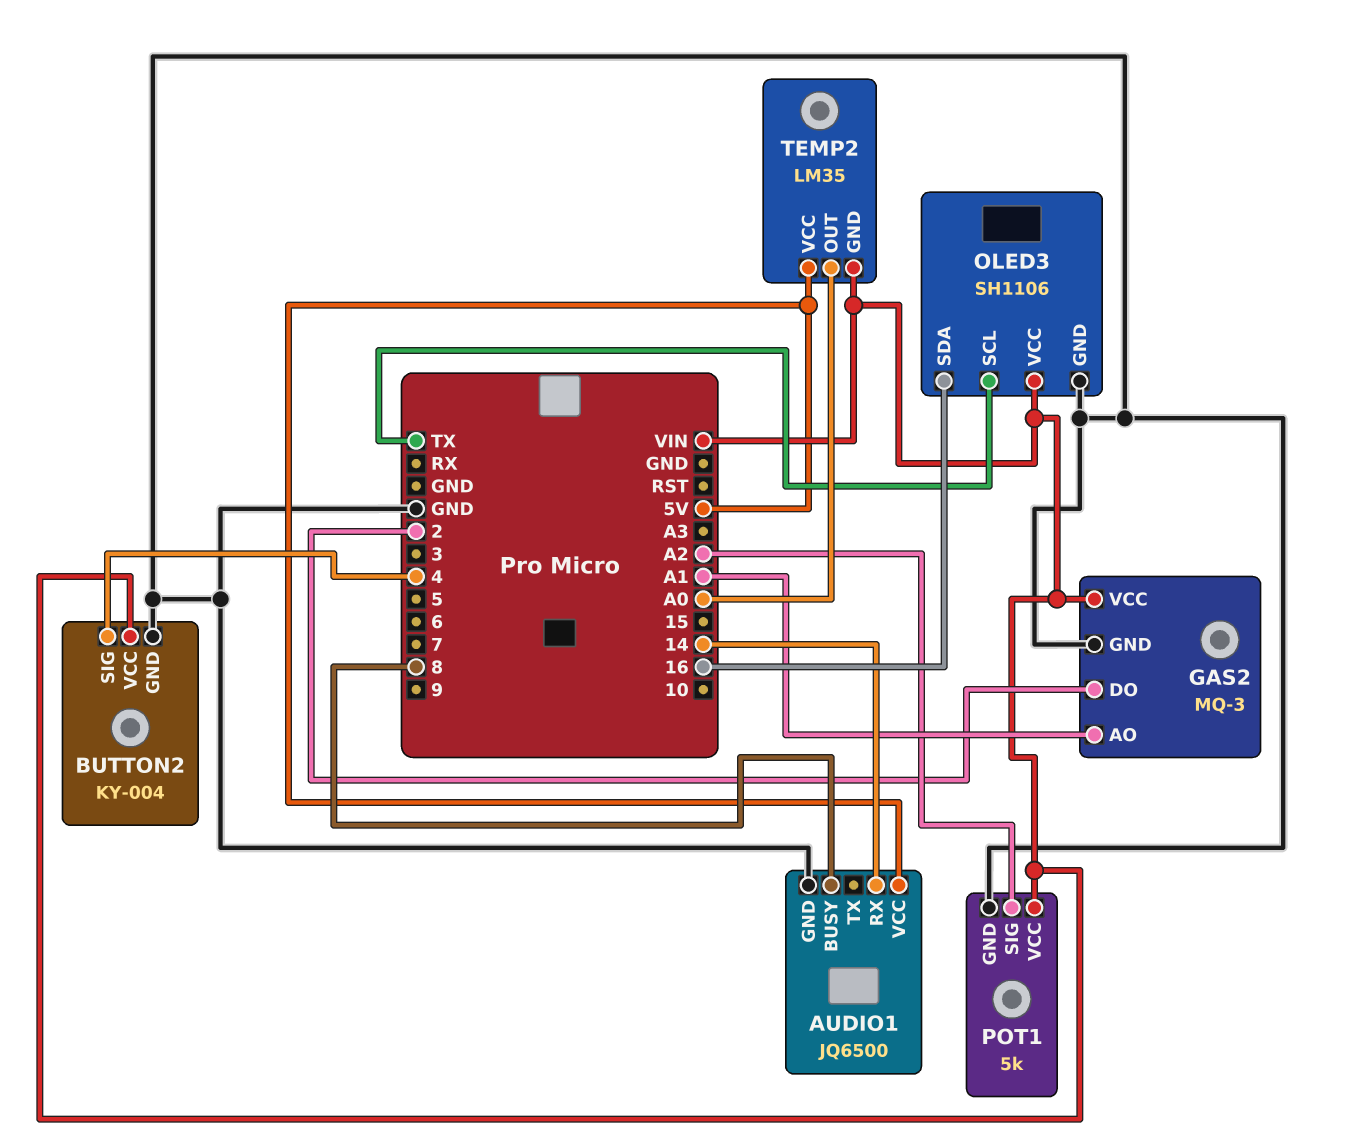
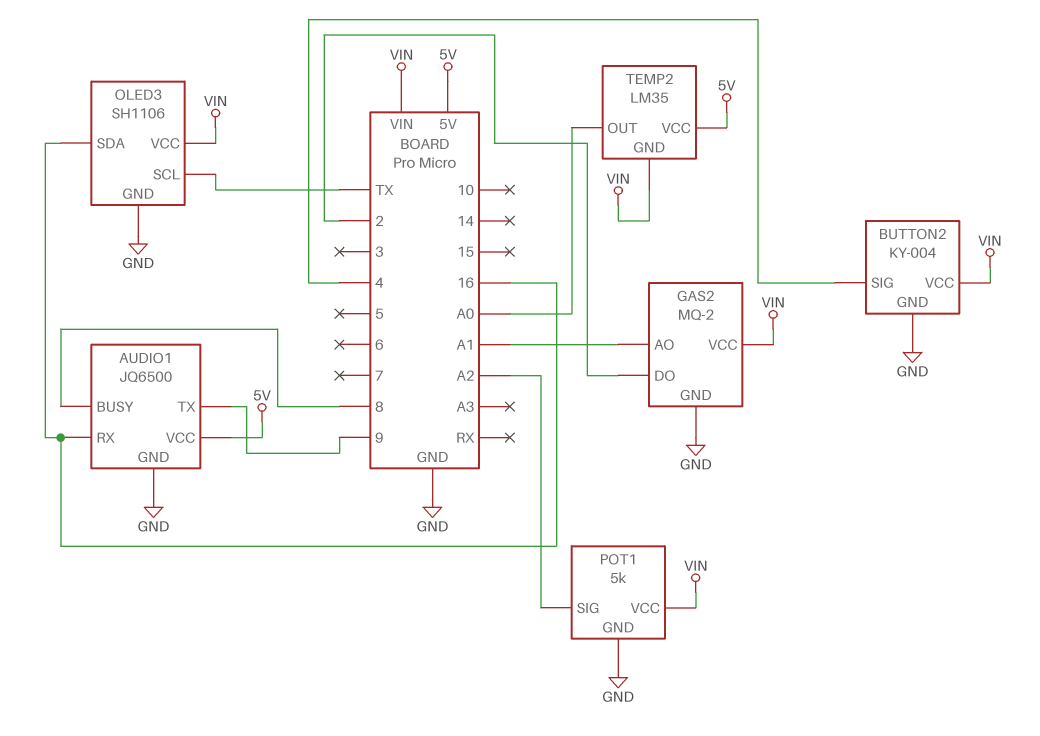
AUDIO1 pin RX: 14 -> 16
AUDIO1 pin TX: none -> 9
GAS2: MQ-3 -> MQ-2

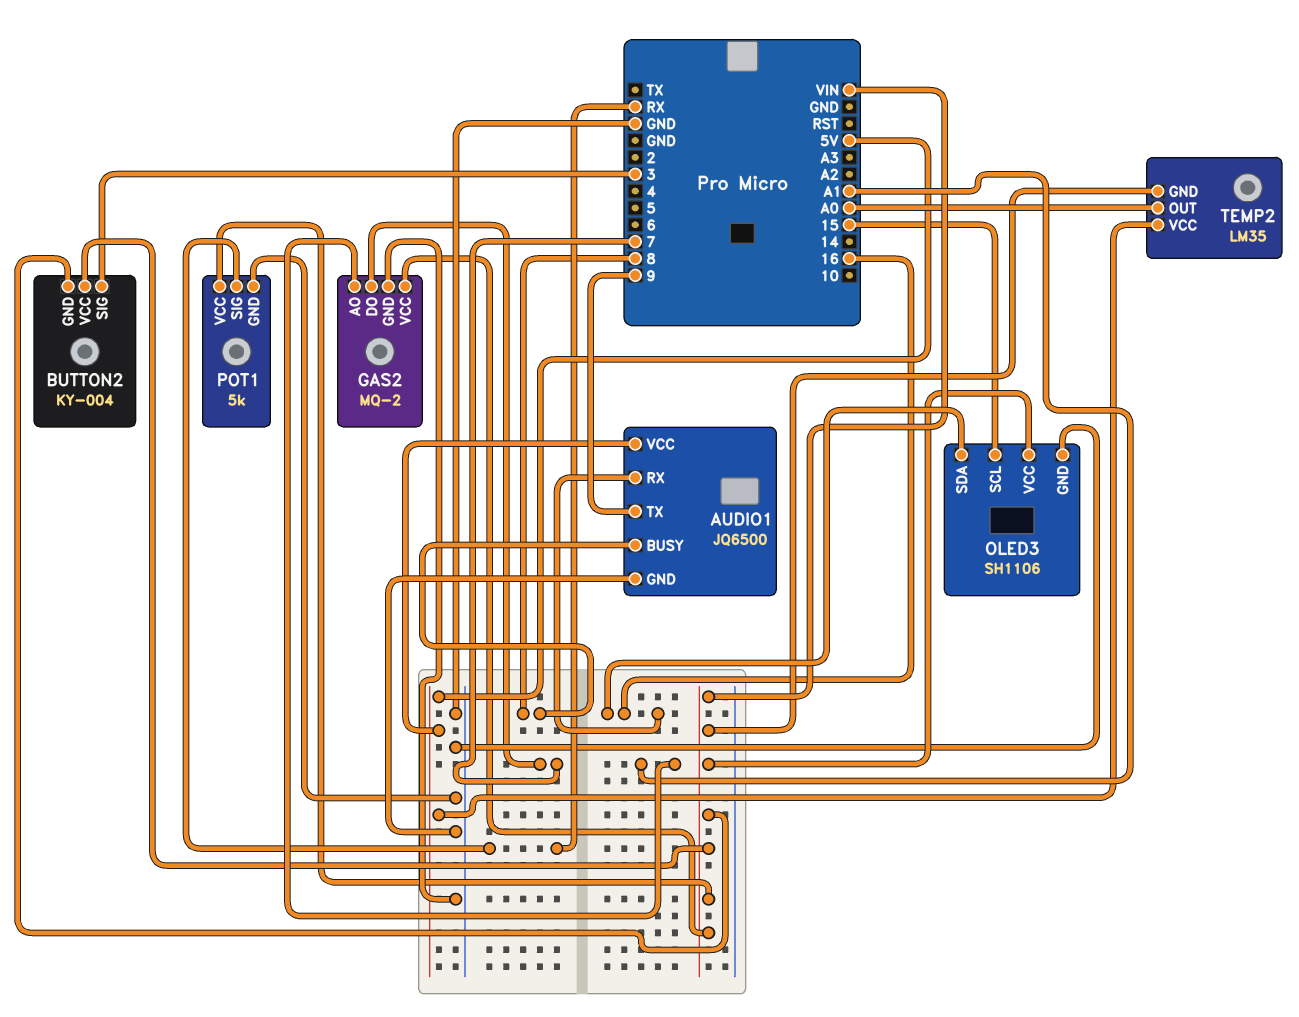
BUTTON2 pin GND: GND -> VIN
BUTTON2 pin SIG: 4 -> 3
GAS2 pin DO: 2 -> 7
OLED3 pin SCL: TX -> 15
POT1 pin SIG: A2 -> RX

